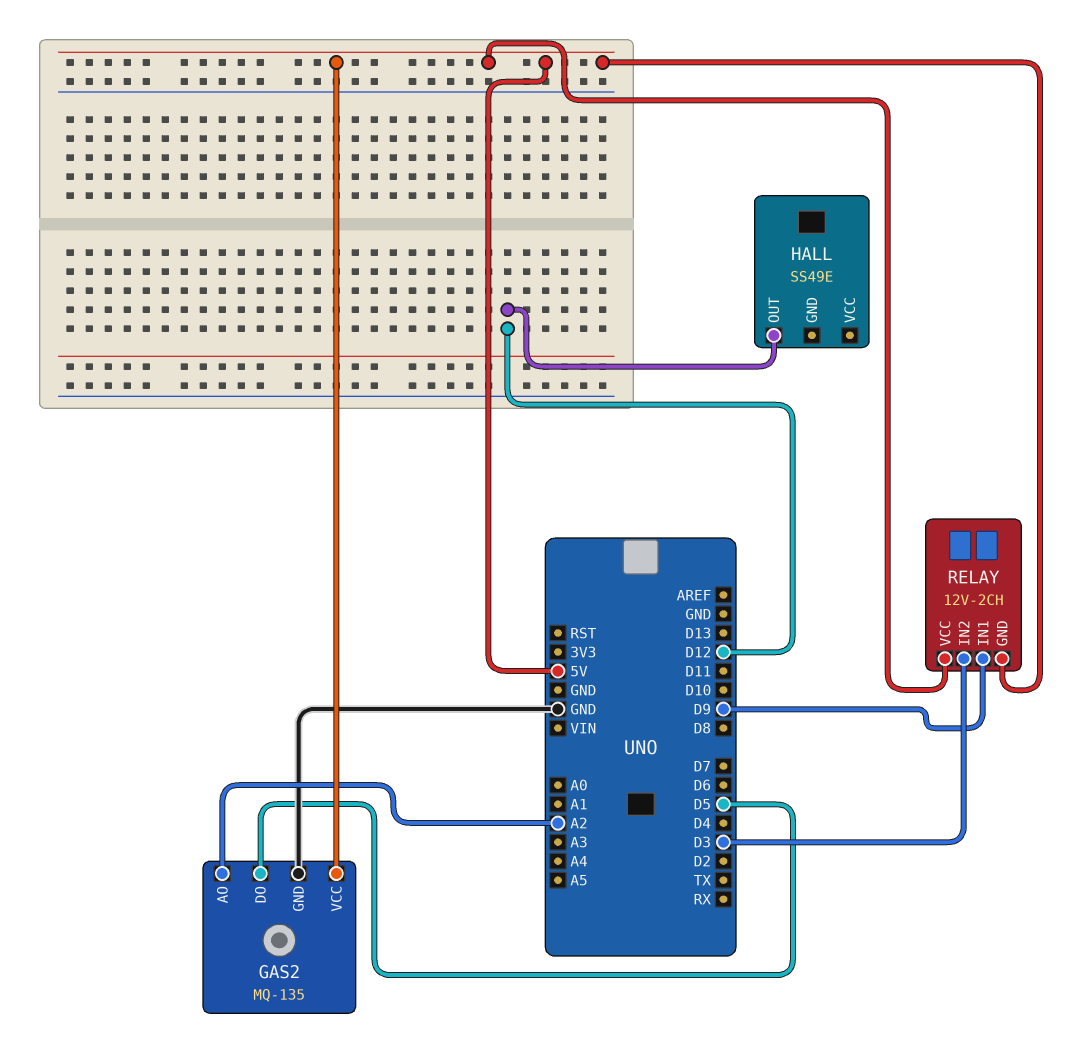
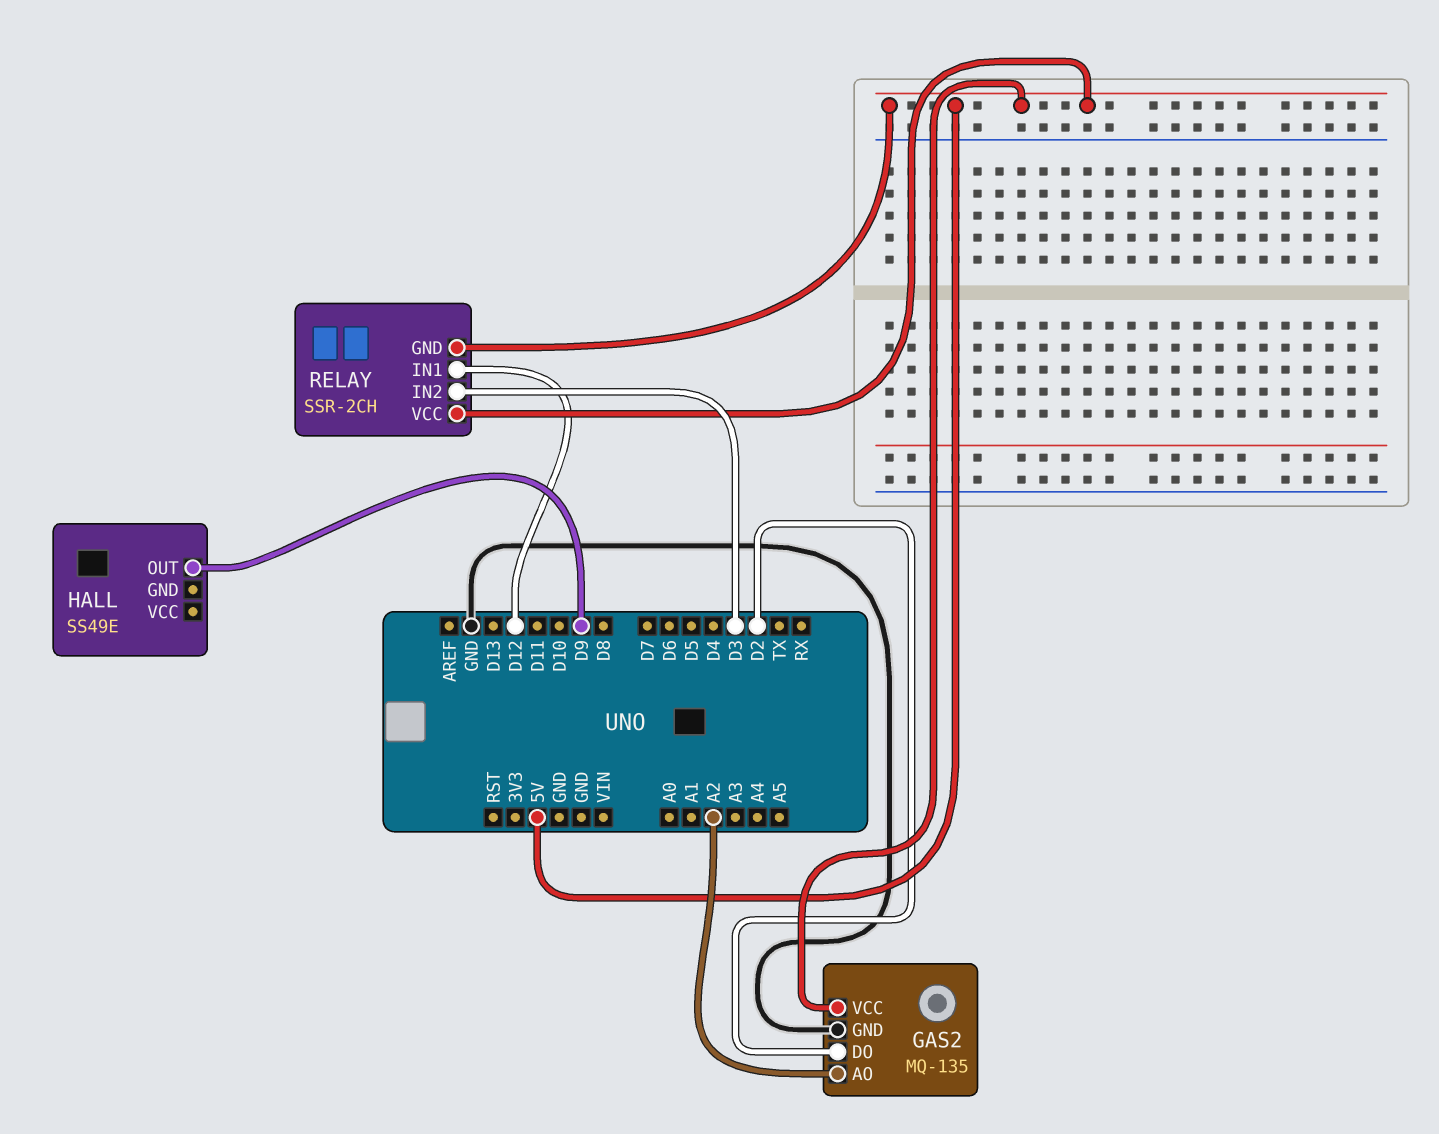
GAS2 pin DO: D5 -> D2
HALL pin OUT: D12 -> D9
RELAY: 12V-2CH -> SSR-2CH
RELAY pin IN1: D9 -> D12

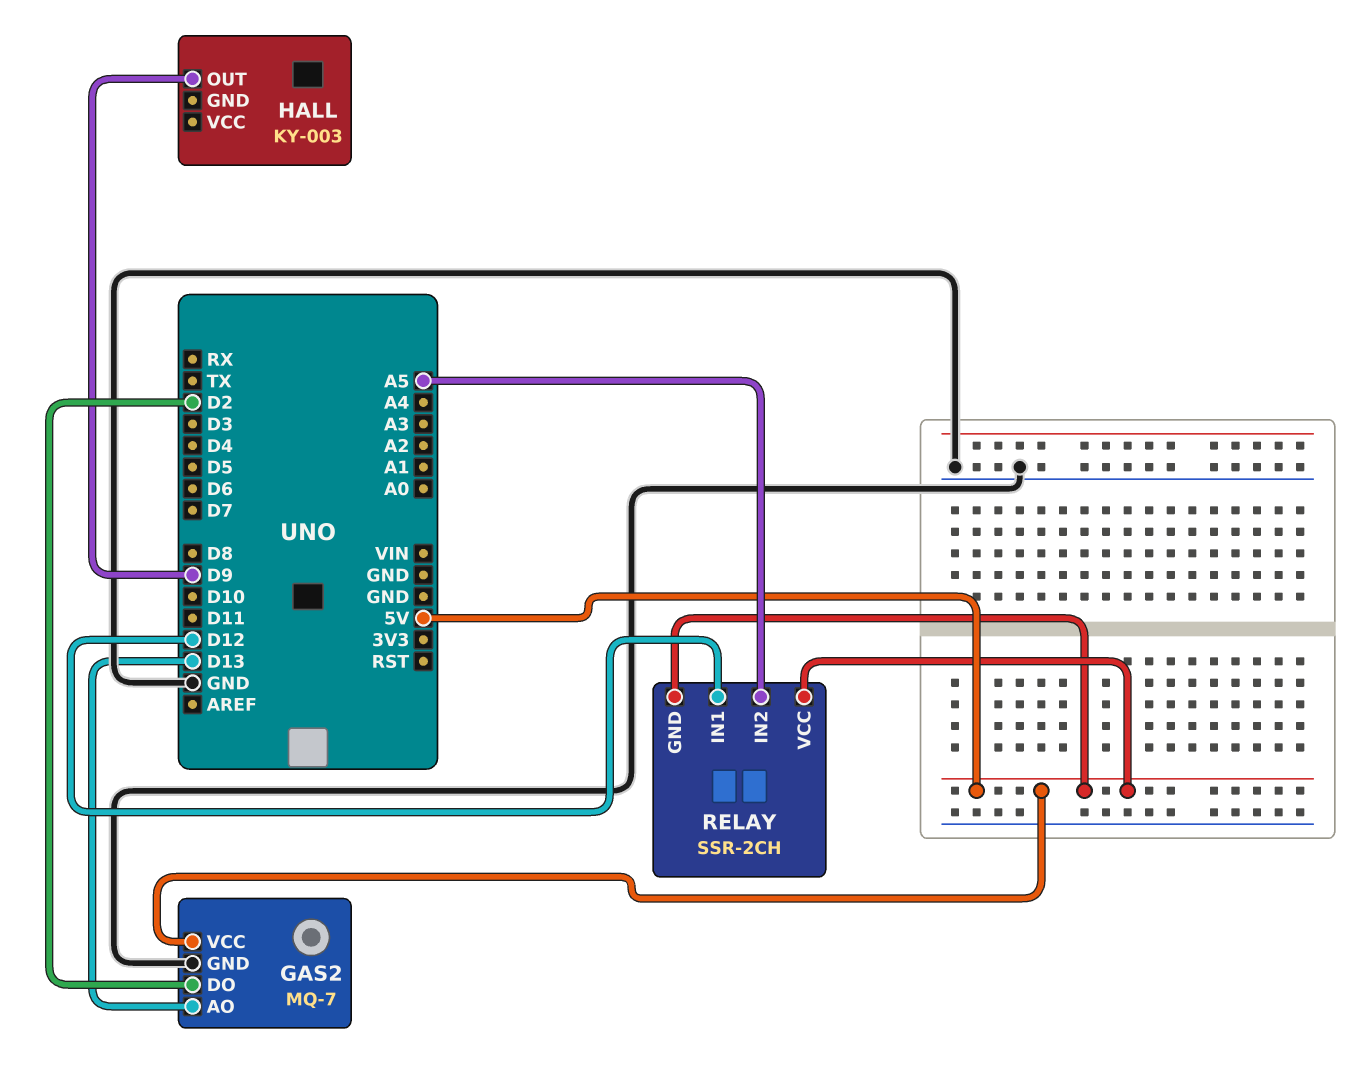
GAS2: MQ-135 -> MQ-7
GAS2 pin AO: A2 -> D13
HALL: SS49E -> KY-003
RELAY pin IN2: D3 -> A5

